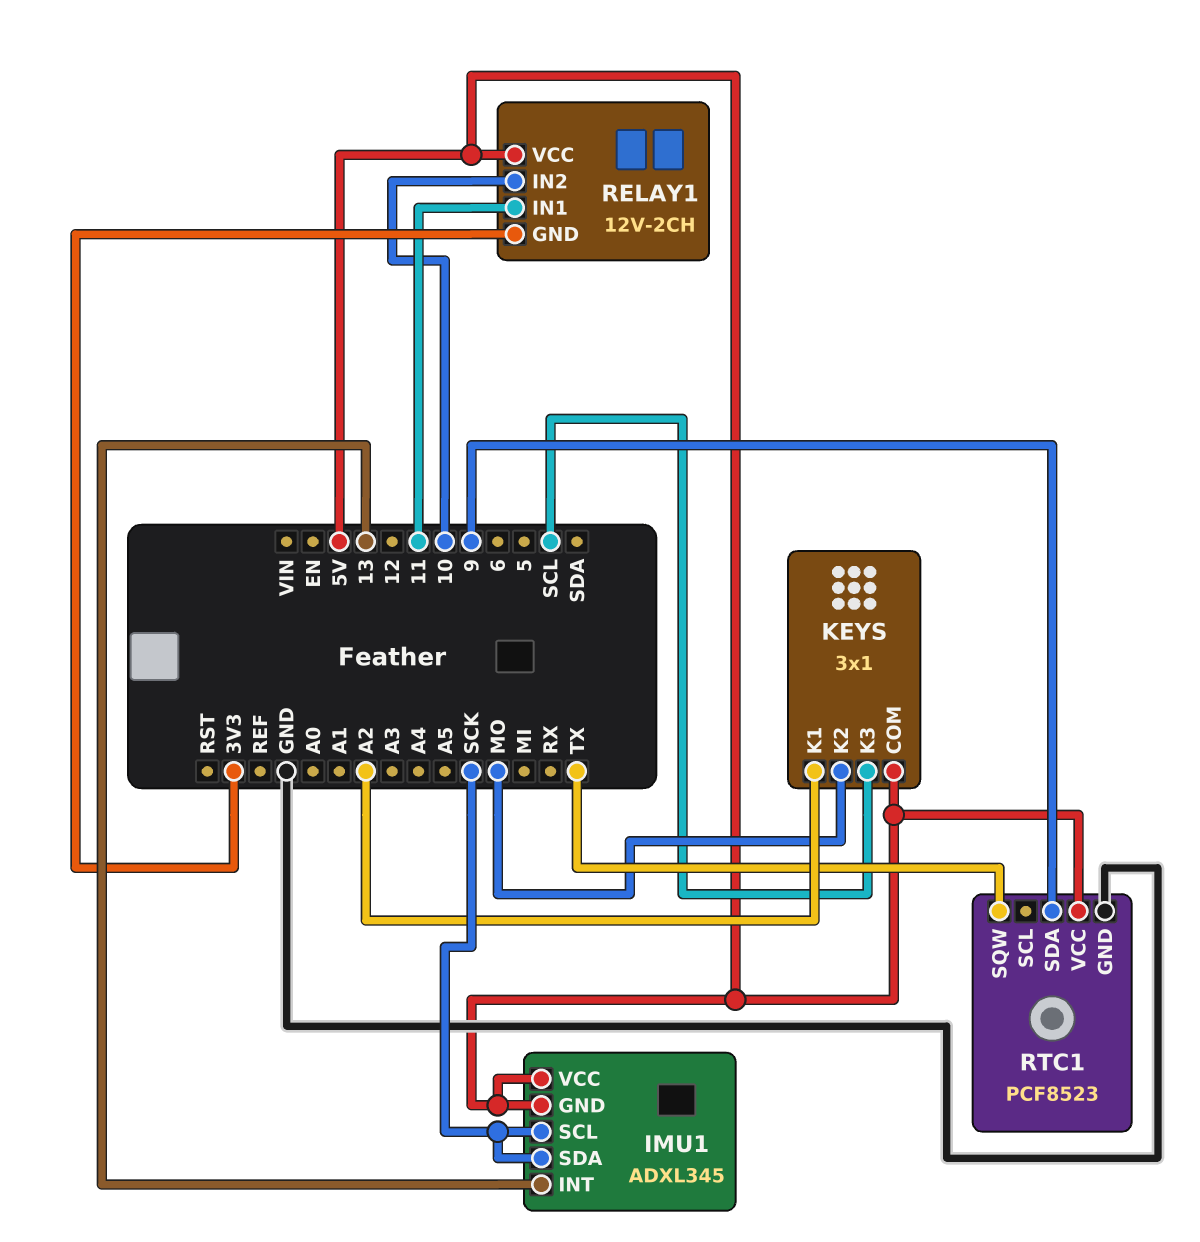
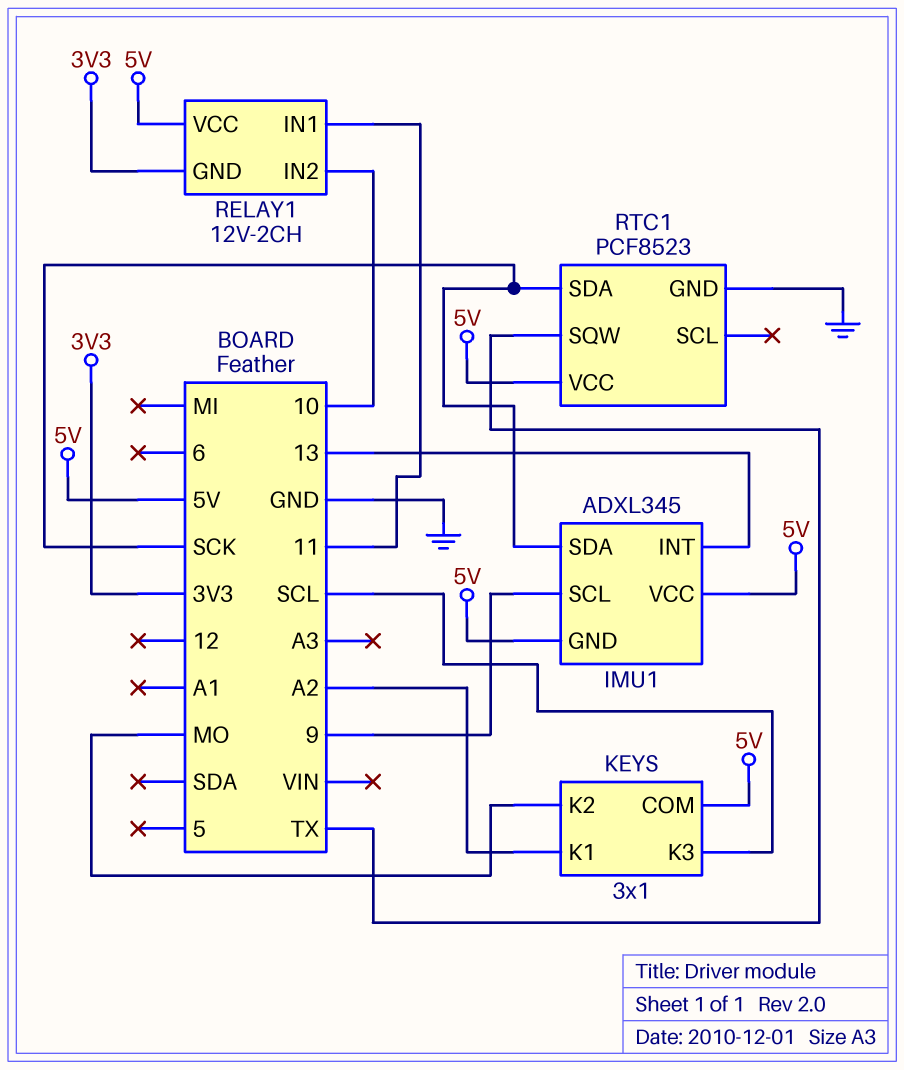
IMU1 pin SCL: SCK -> 9
RTC1 pin SDA: 9 -> SCK

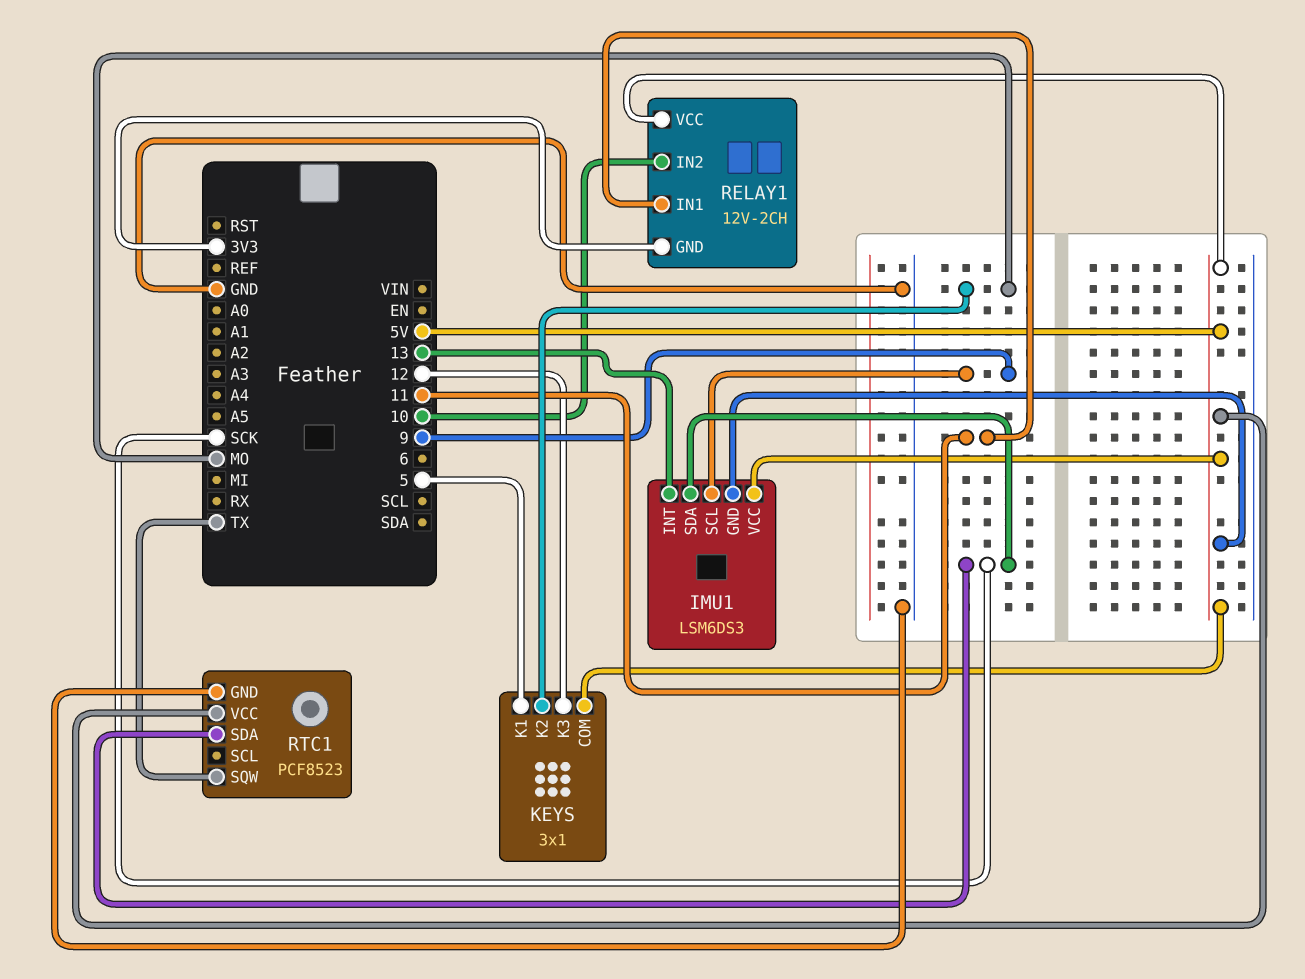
IMU1: ADXL345 -> LSM6DS3
KEYS pin K1: A2 -> 5
KEYS pin K3: SCL -> 12

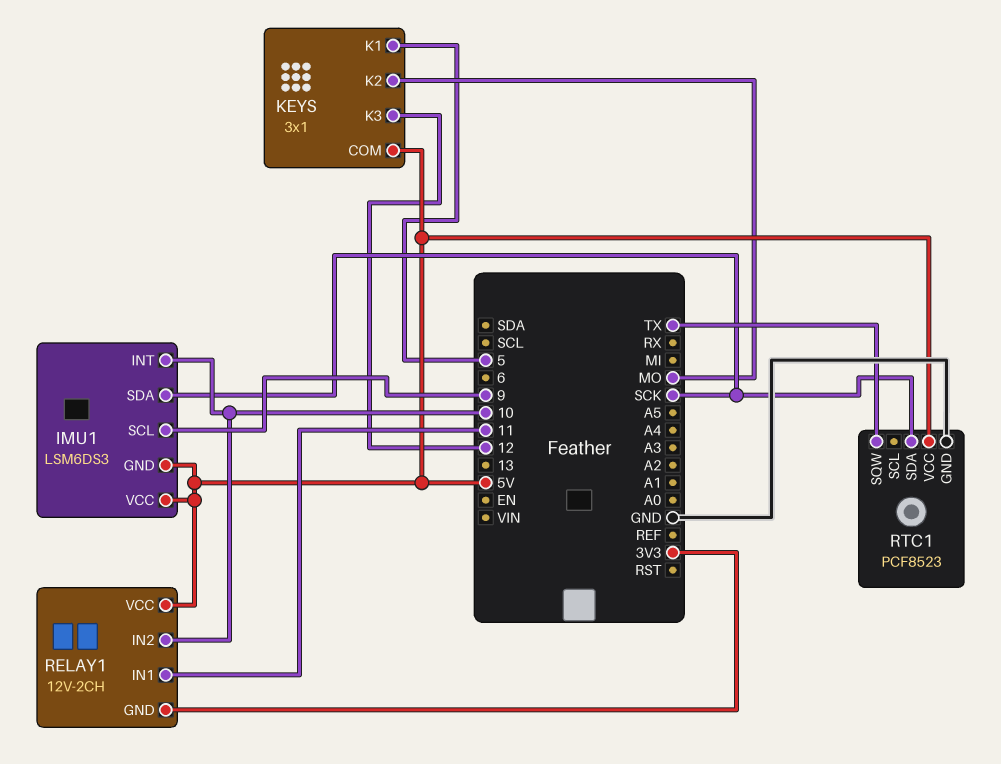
IMU1 pin INT: 13 -> 10

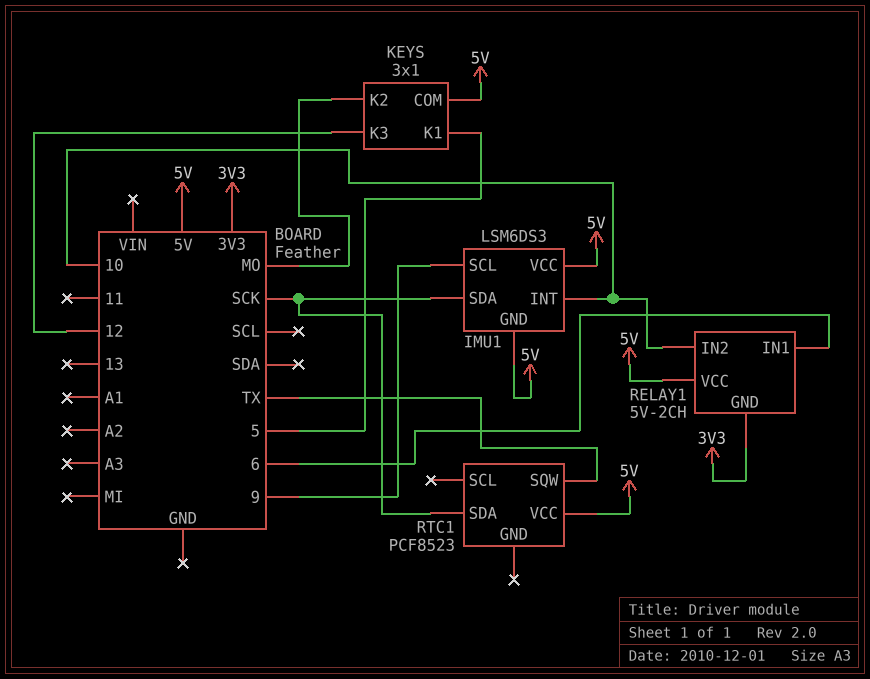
RELAY1: 12V-2CH -> 5V-2CH
RELAY1 pin IN1: 11 -> 6
RTC1 pin GND: GND -> none

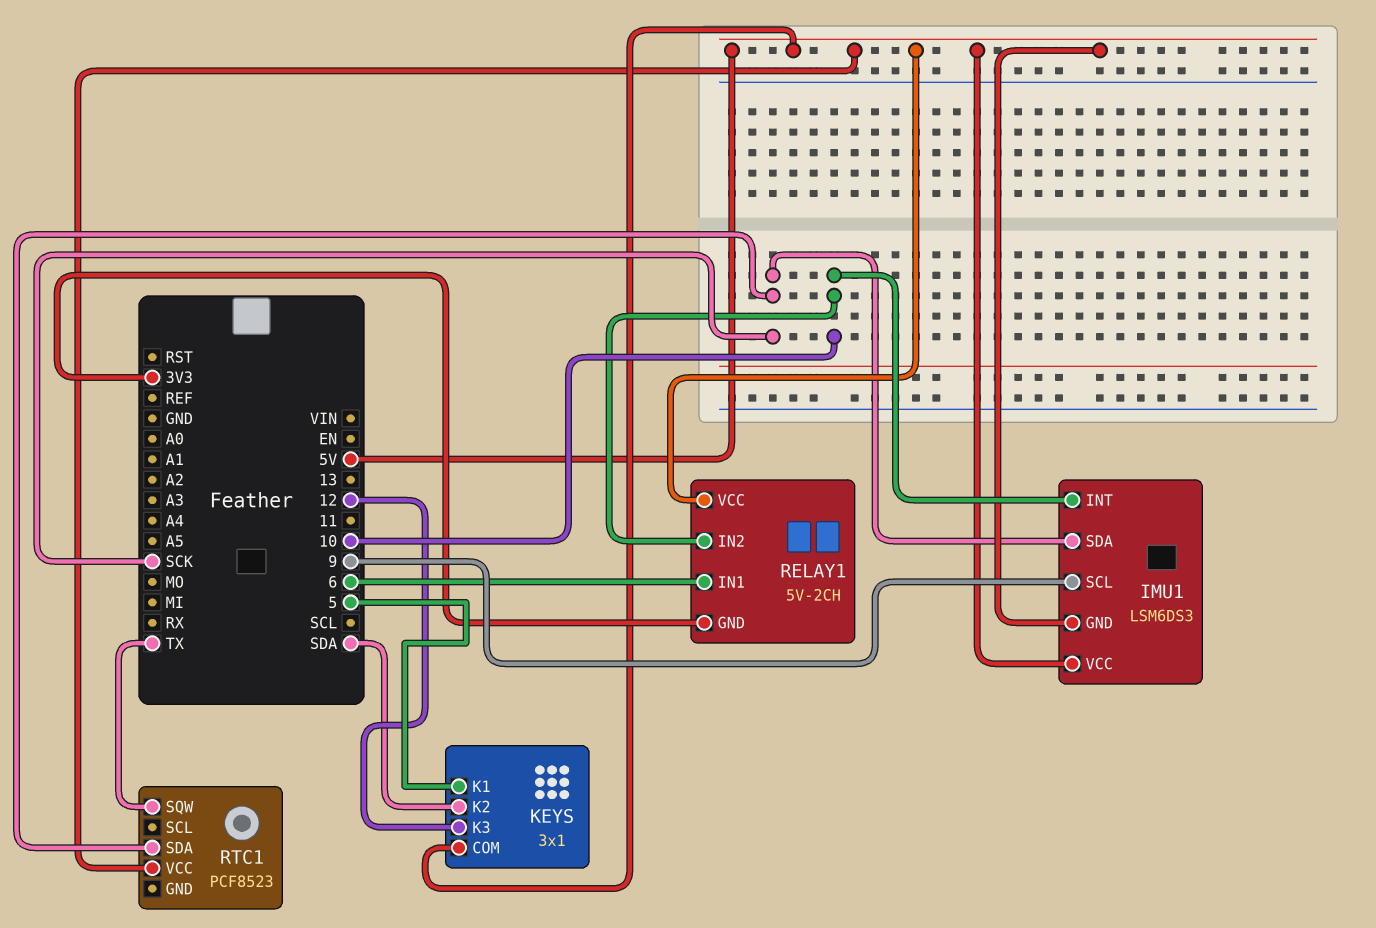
KEYS pin K2: MO -> SDA

